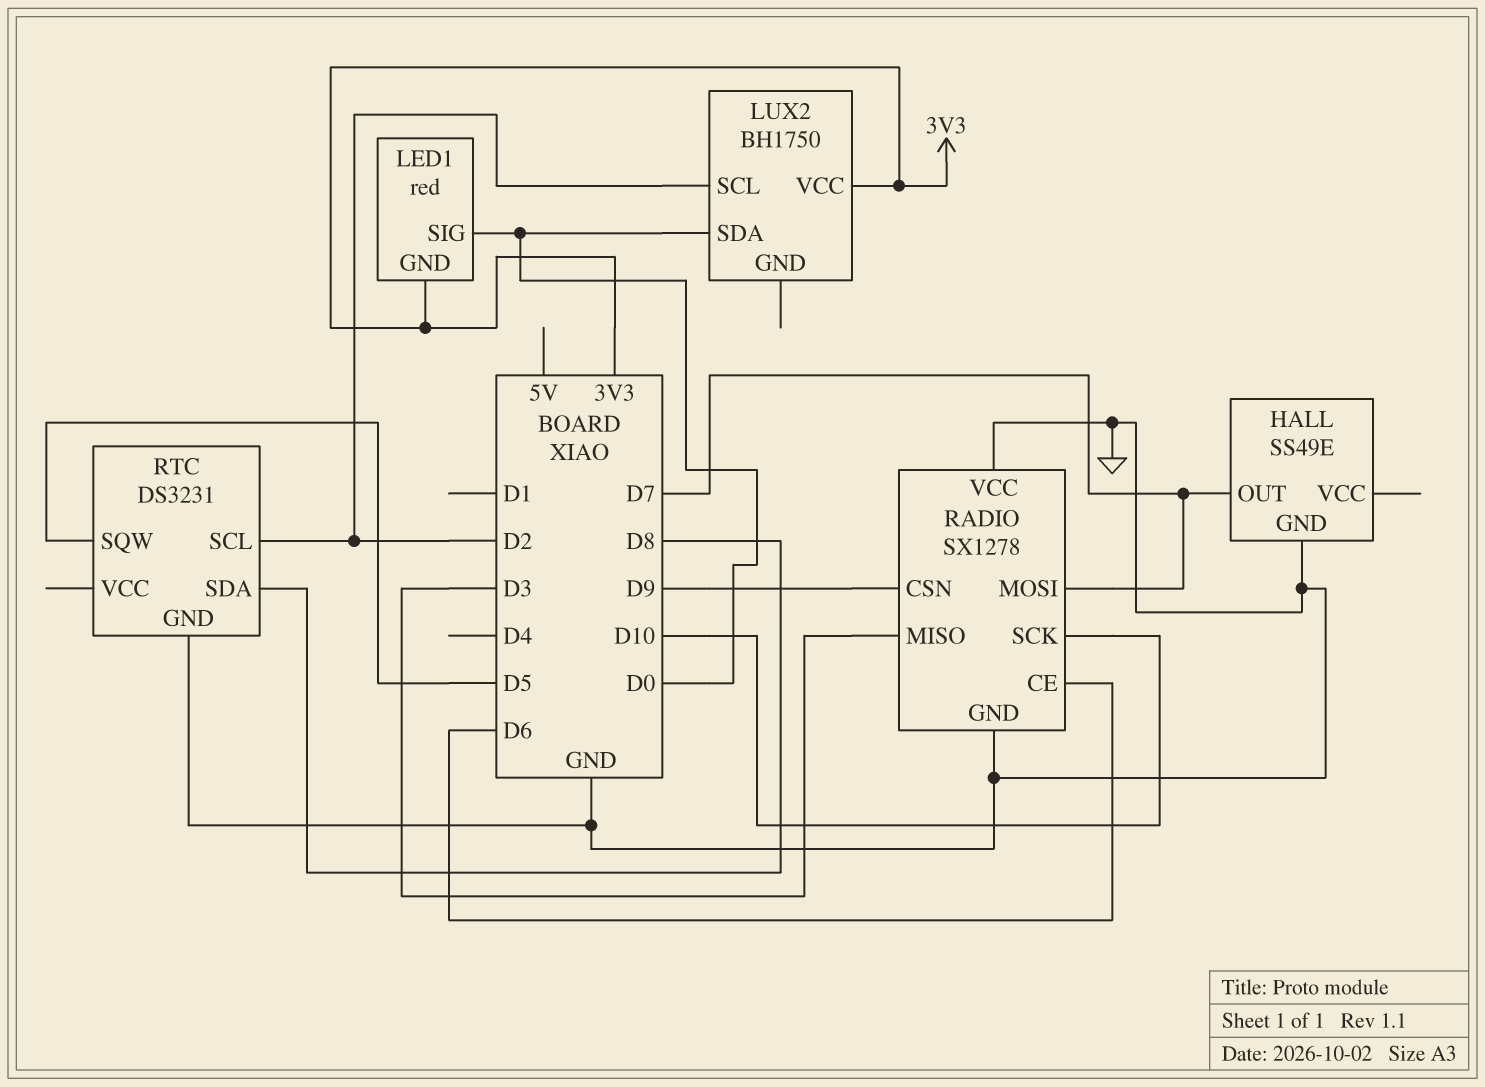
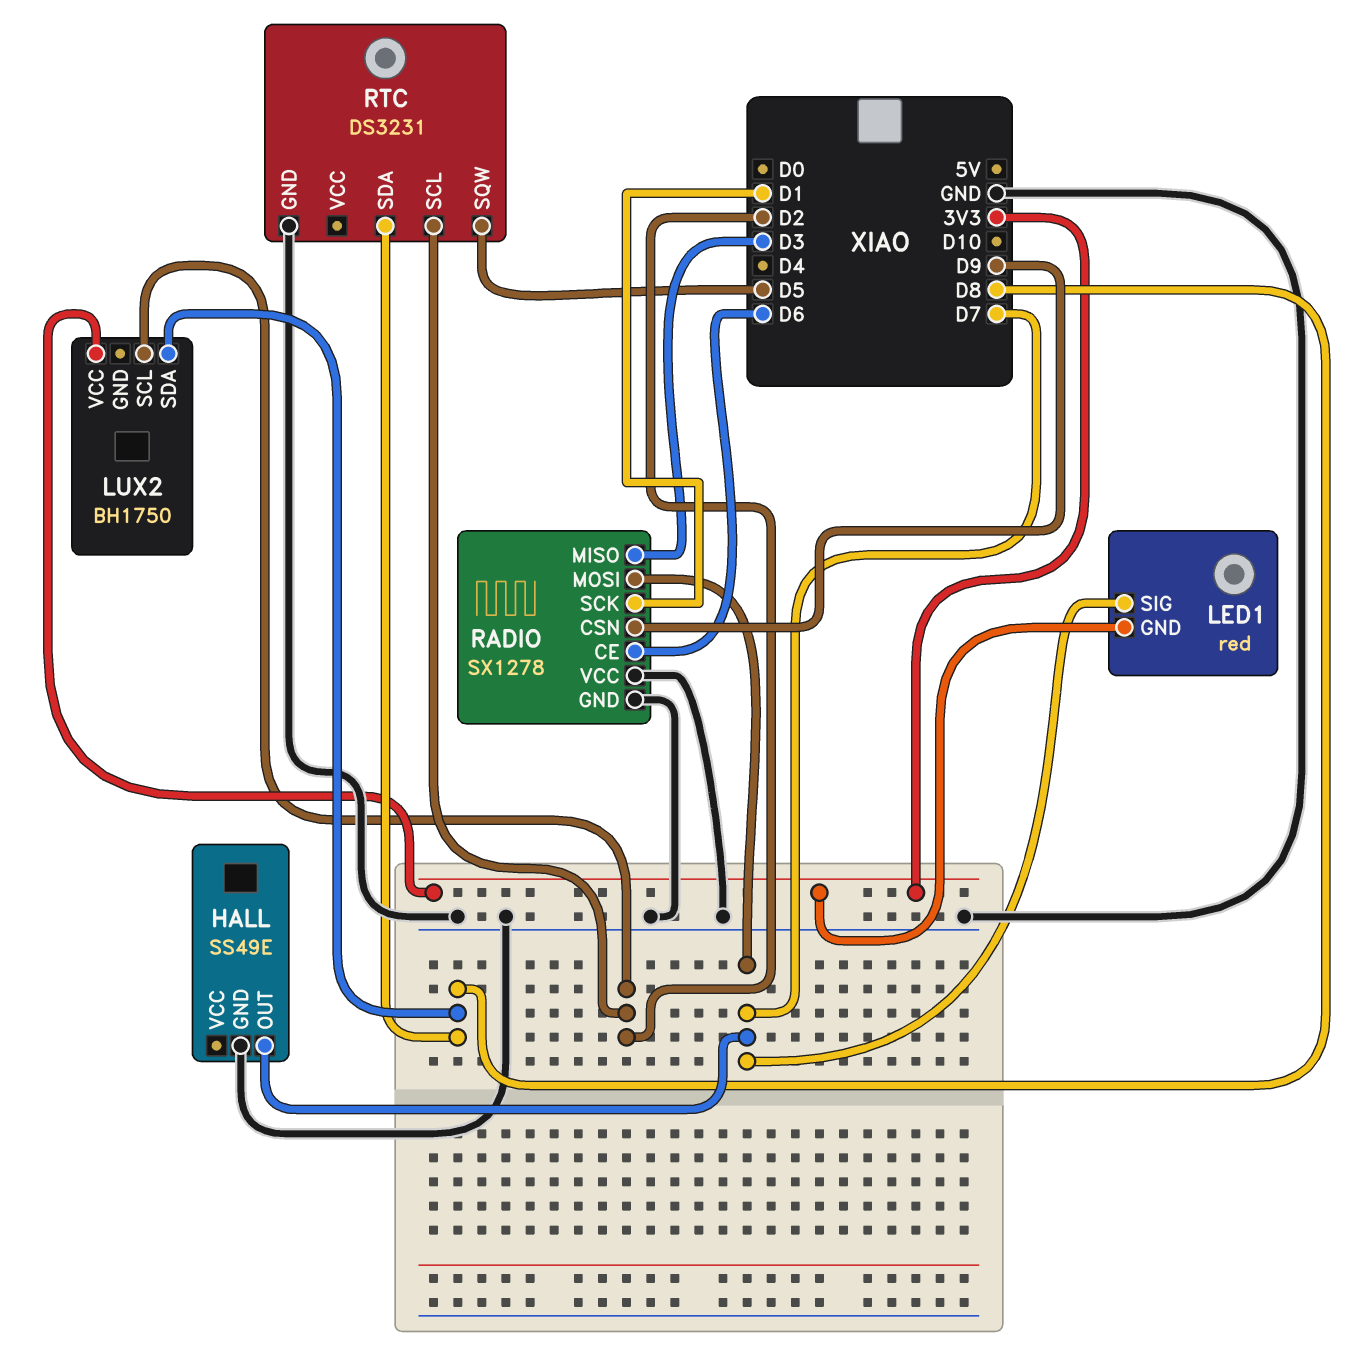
LED1 pin SIG: D0 -> D7
LUX2 pin SDA: D0 -> D8
RADIO pin SCK: D10 -> D1

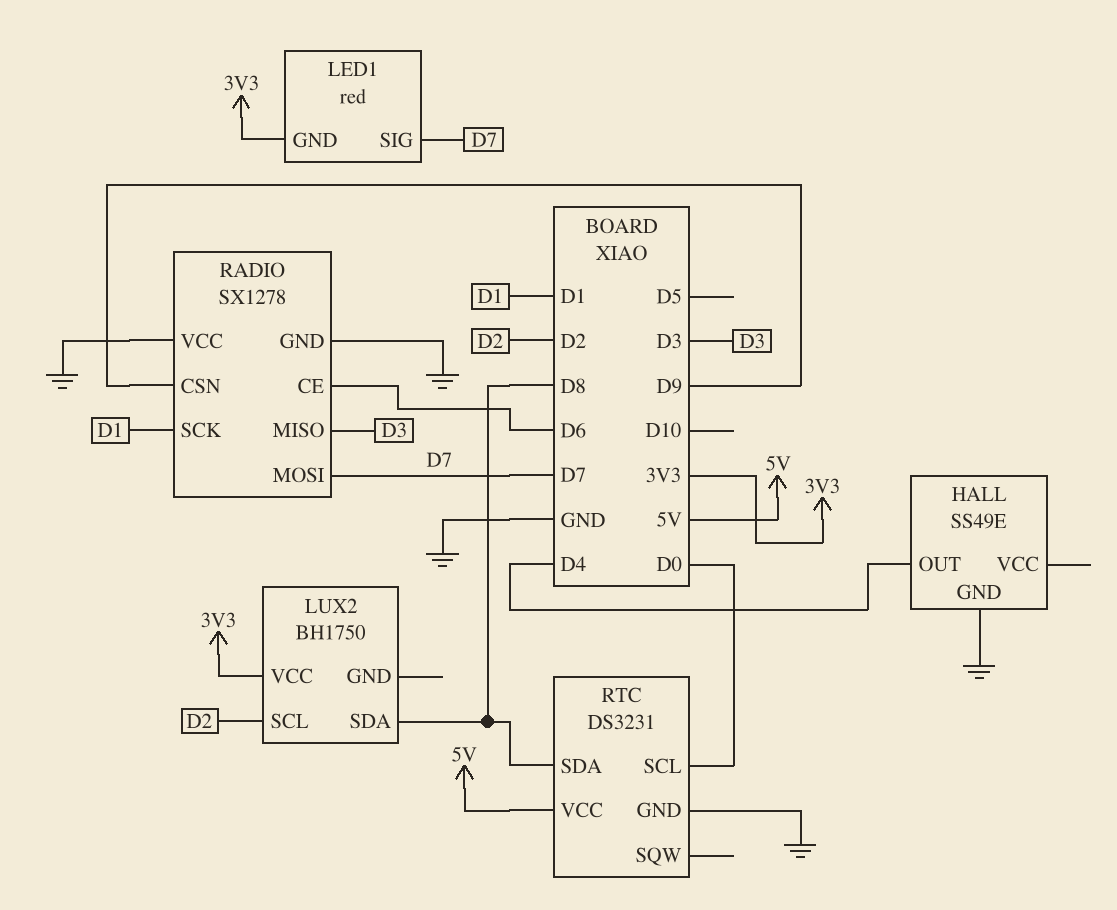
HALL pin OUT: D7 -> D4
RTC pin SCL: D2 -> D0
RTC pin SQW: D5 -> none
RTC pin VCC: none -> 5V

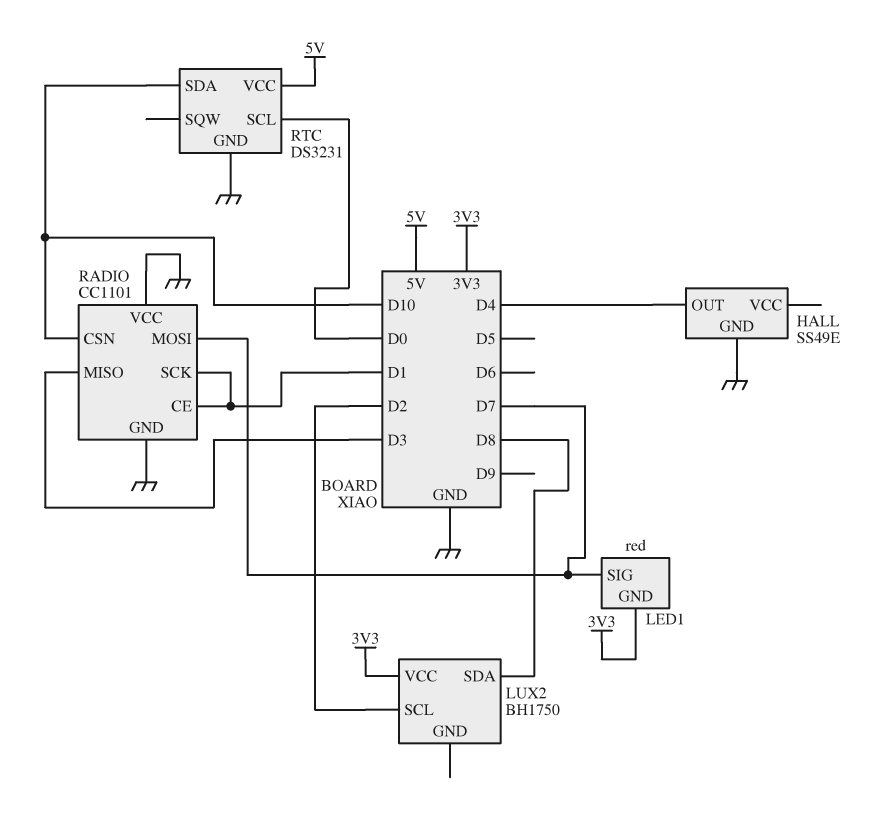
RADIO: SX1278 -> CC1101
RADIO pin CE: D6 -> D1
RADIO pin CSN: D9 -> D10
RTC pin SDA: D8 -> D10

